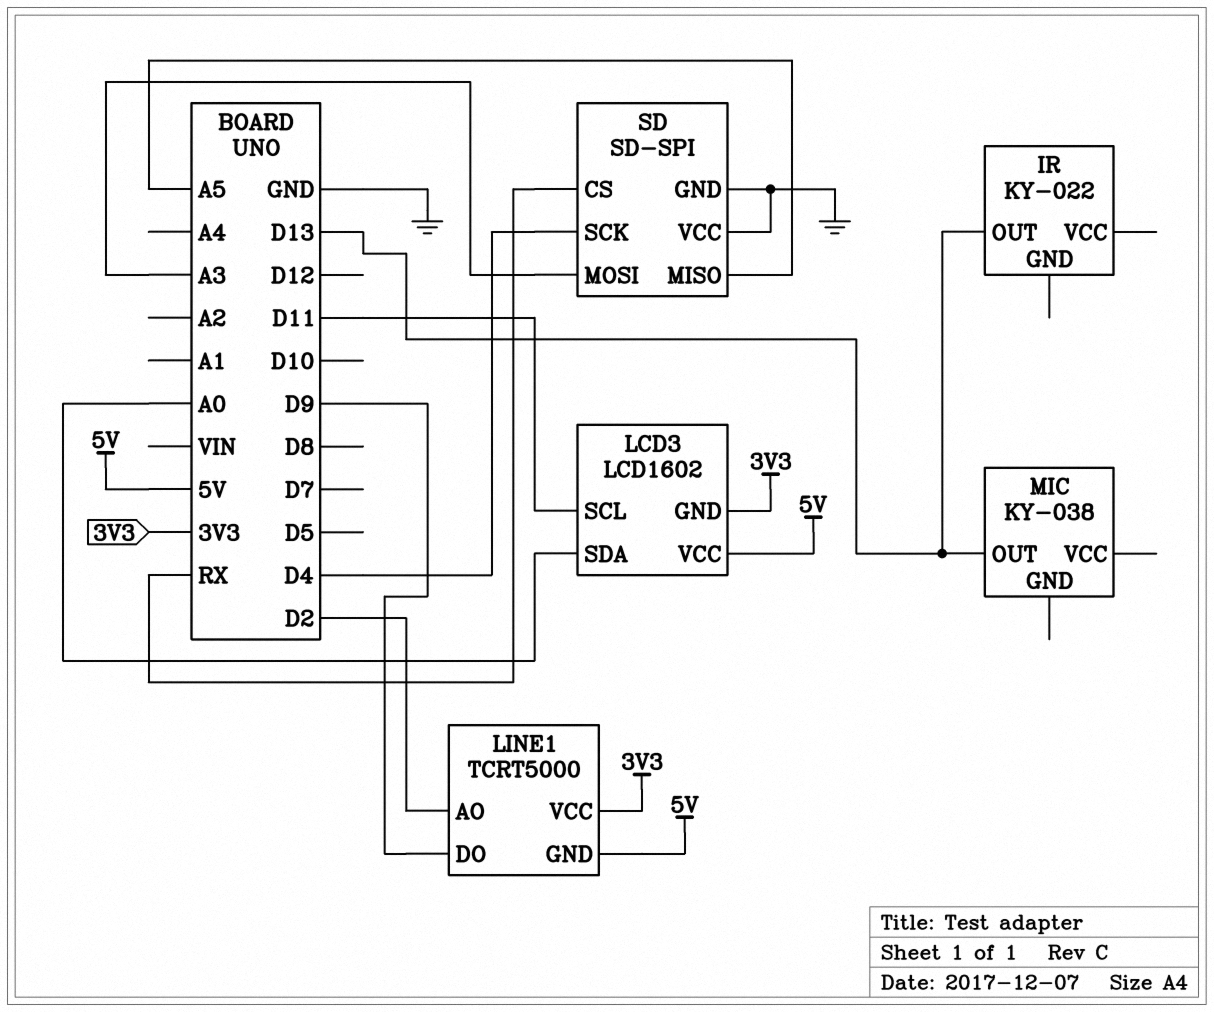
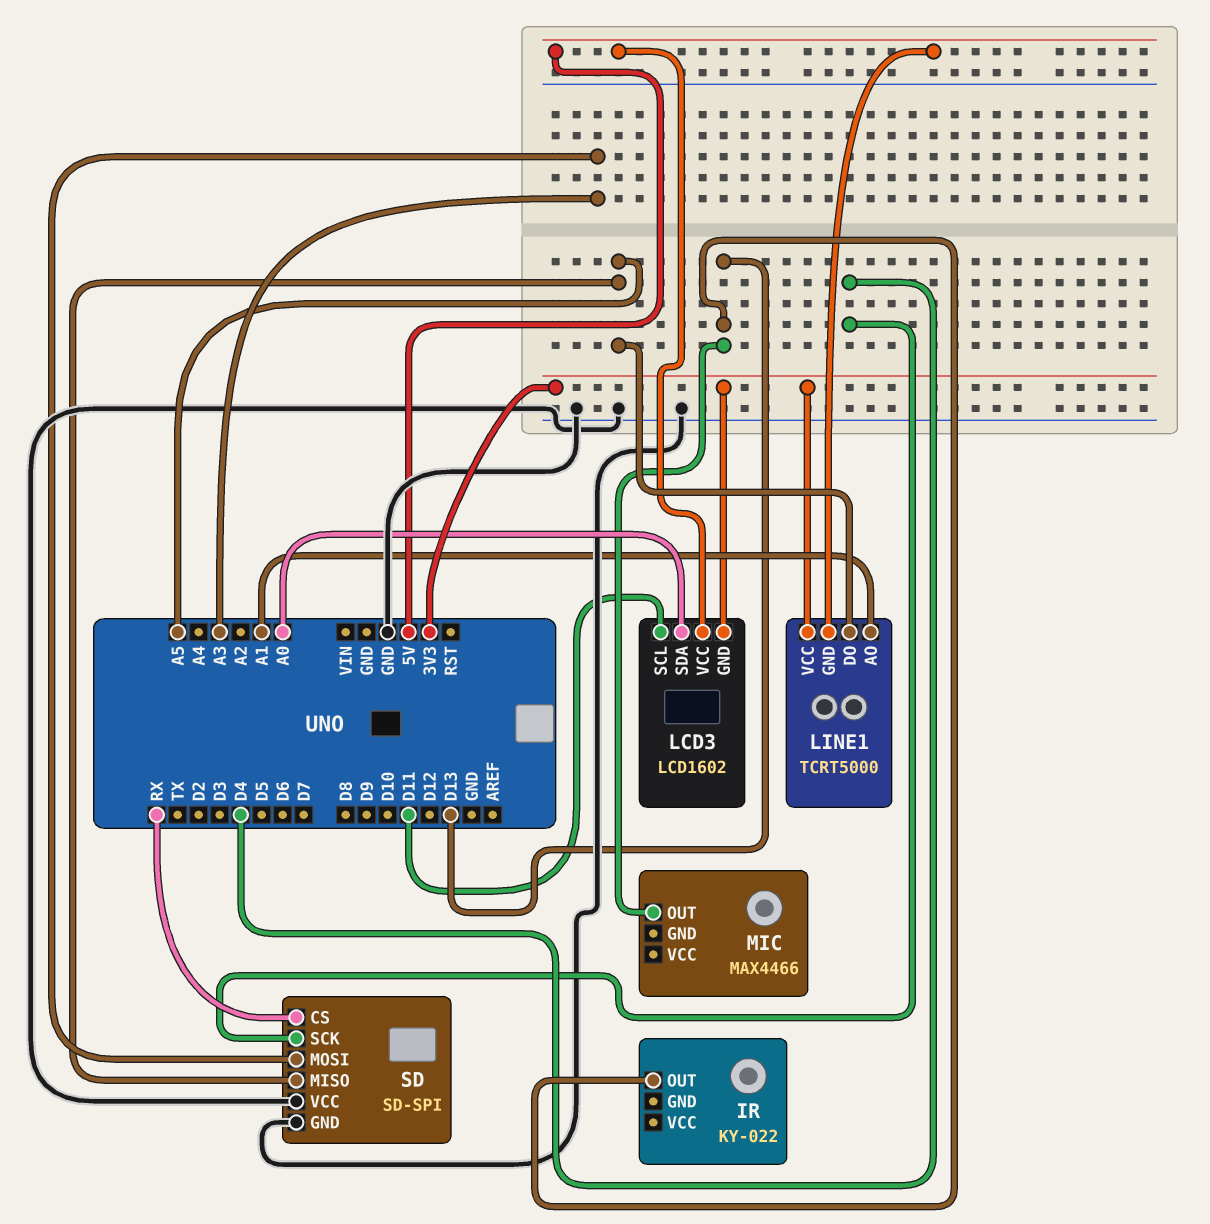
LINE1 pin AO: D2 -> A1
LINE1 pin DO: D9 -> A5
MIC: KY-038 -> MAX4466

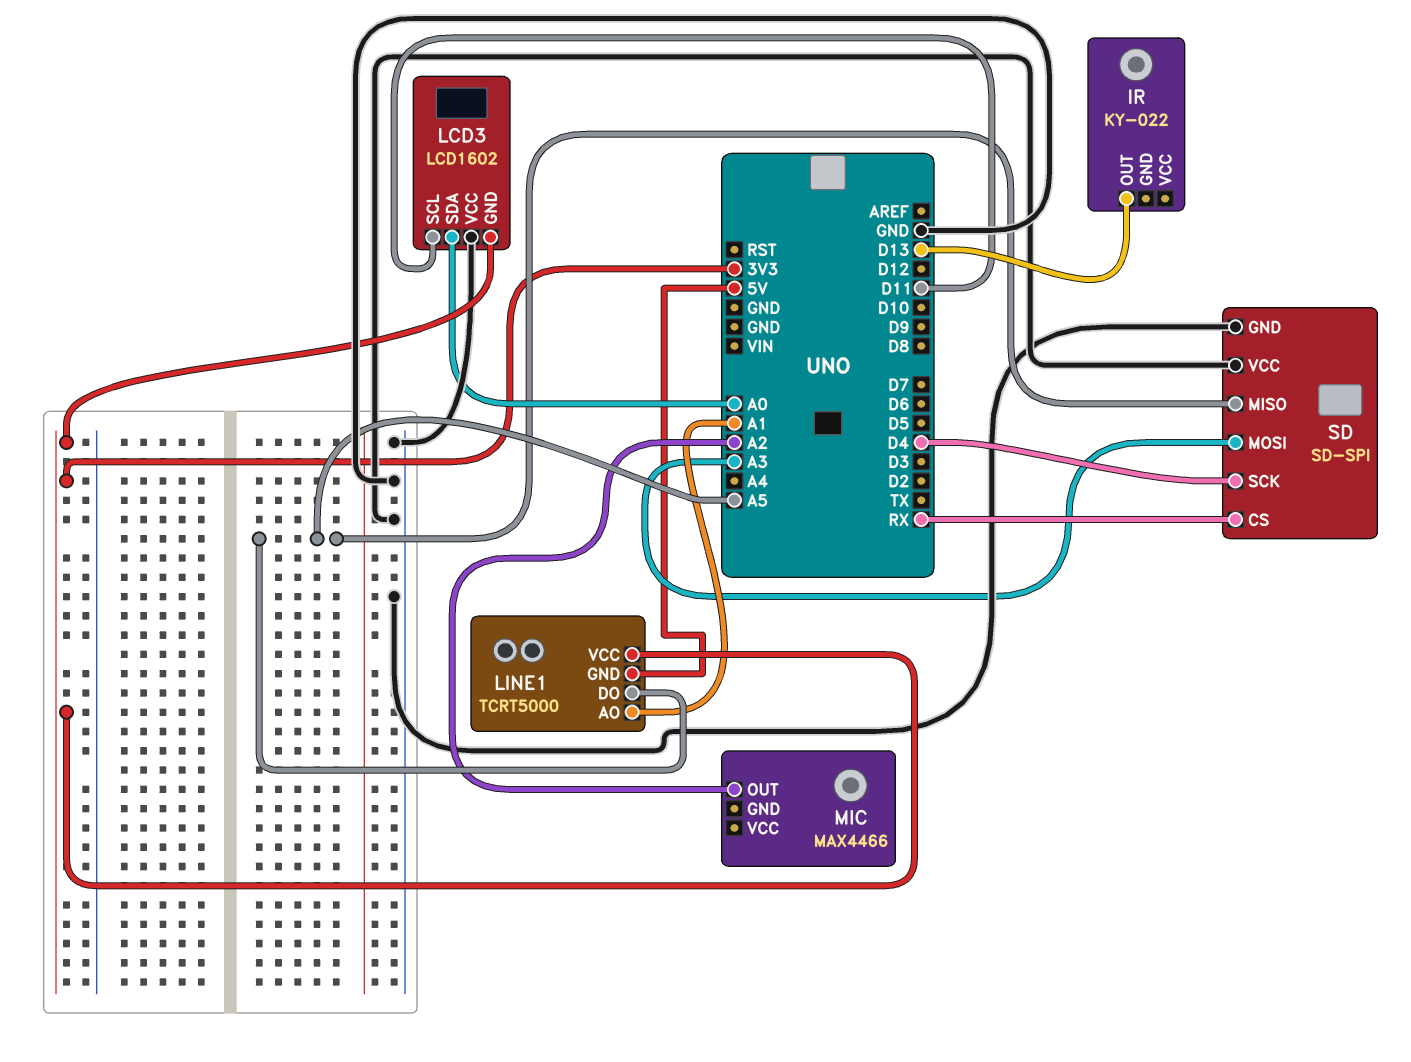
LCD3 pin VCC: 5V -> GND
MIC pin OUT: D13 -> A2

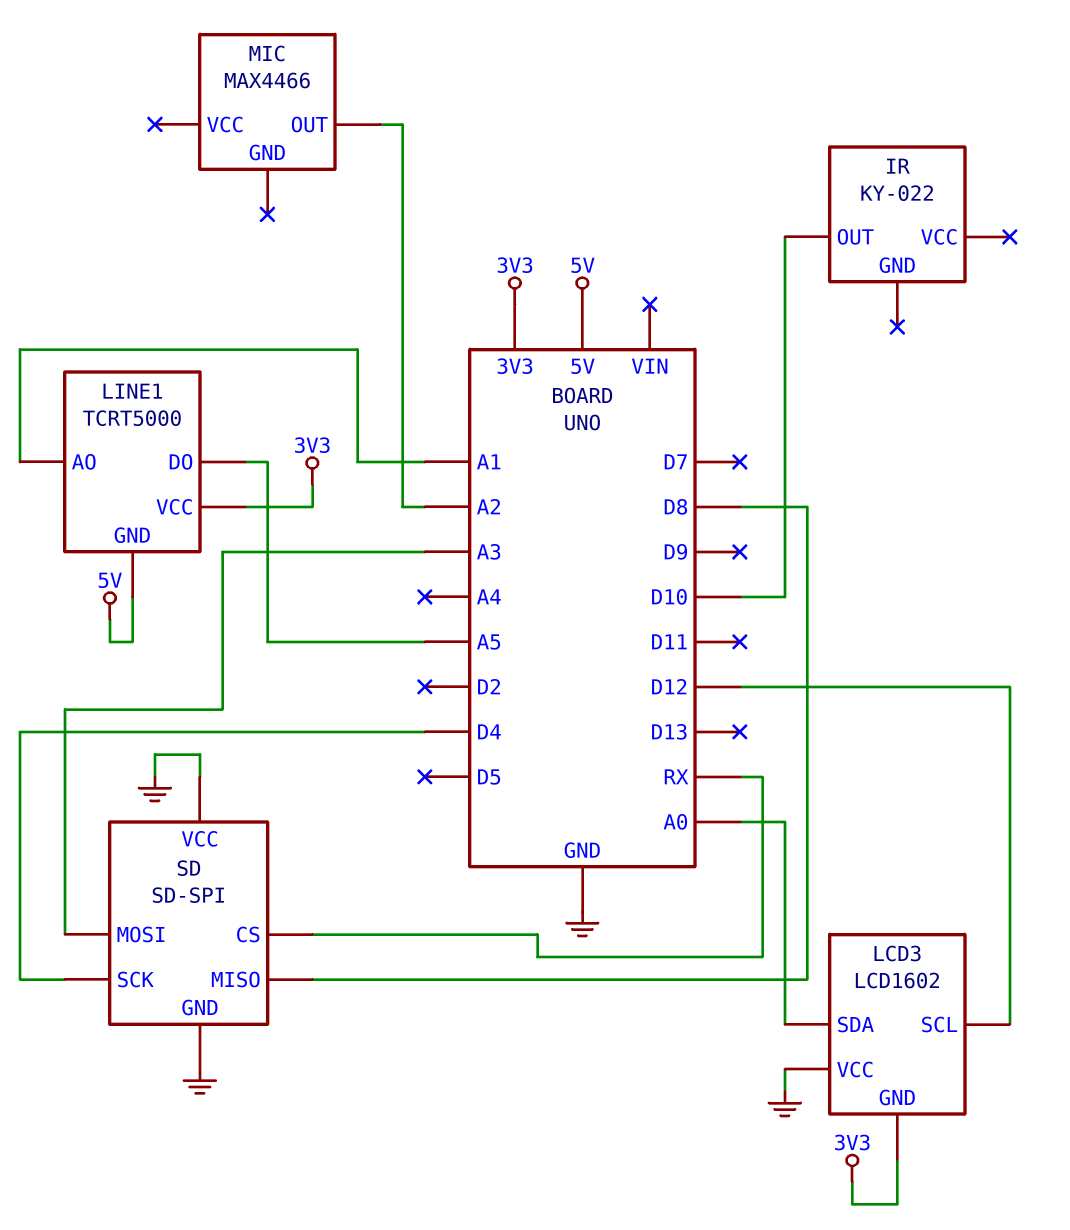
IR pin OUT: D13 -> D10
LCD3 pin SCL: D11 -> D12
SD pin MISO: A5 -> D8

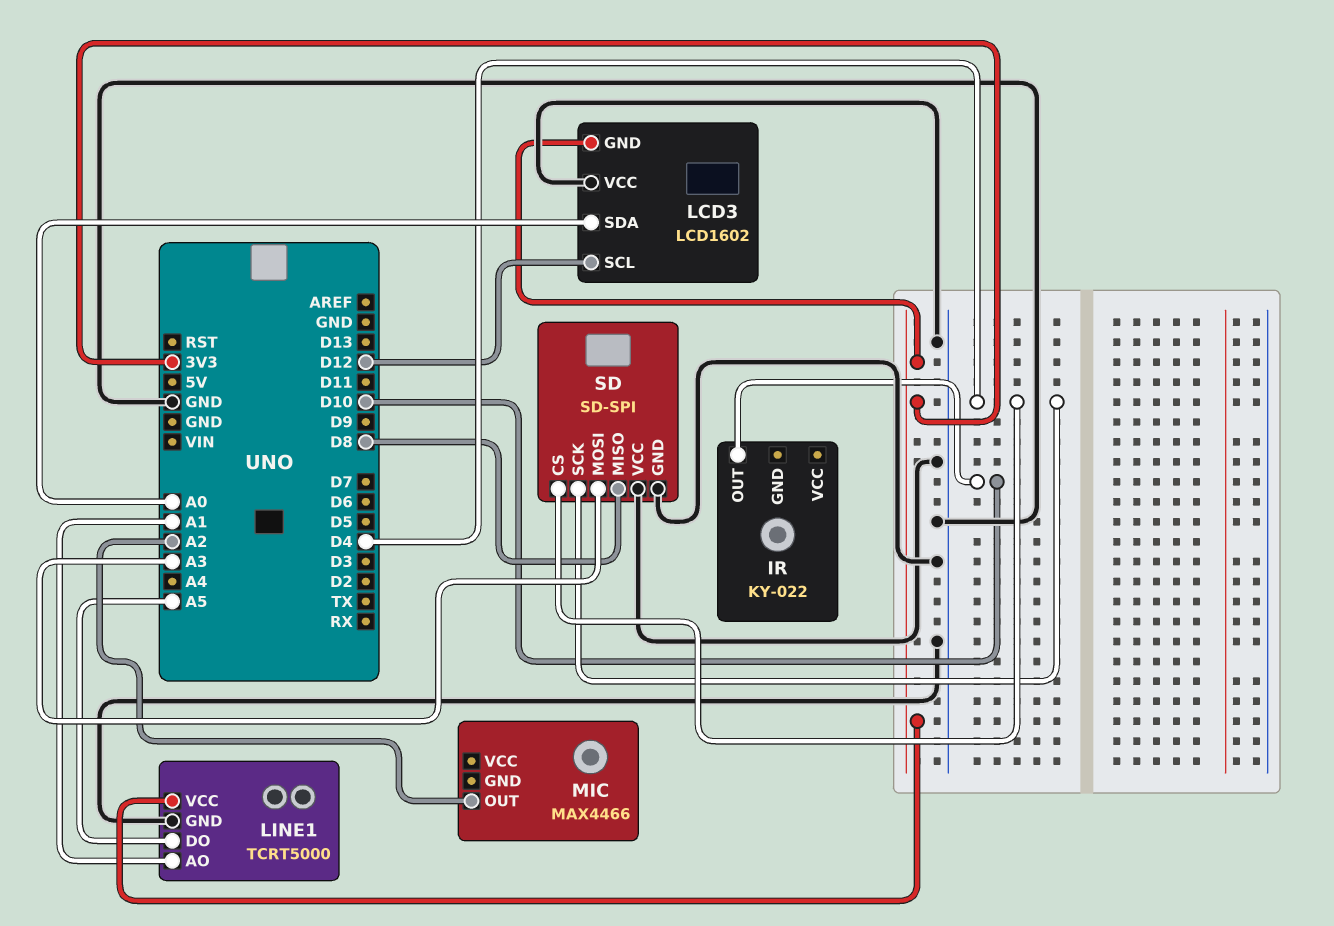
LINE1 pin GND: 5V -> GND
SD pin CS: RX -> D4

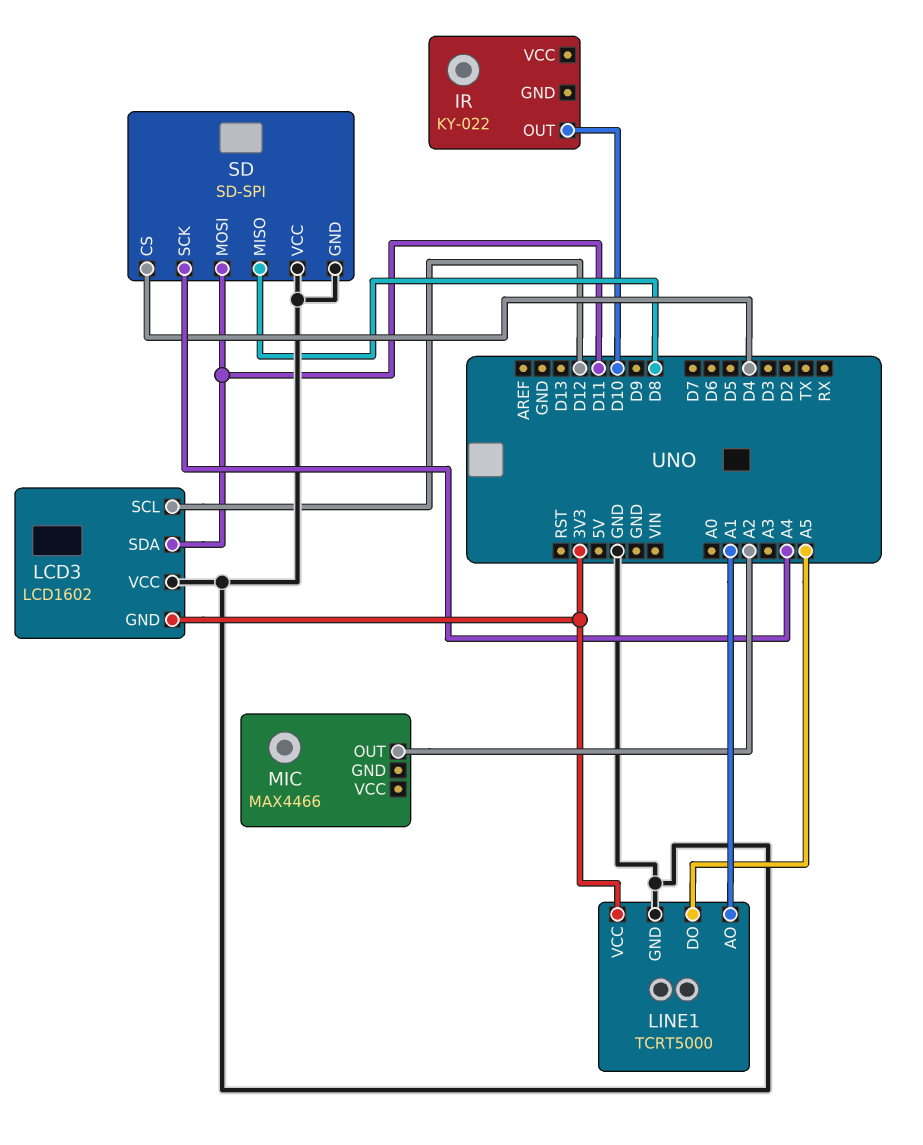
LCD3 pin SDA: A0 -> D11
SD pin MOSI: A3 -> D11
SD pin SCK: D4 -> A4

